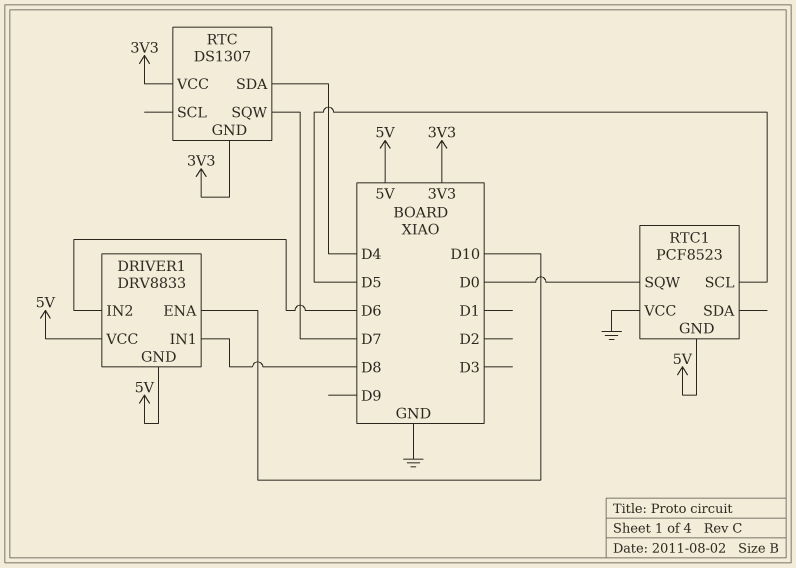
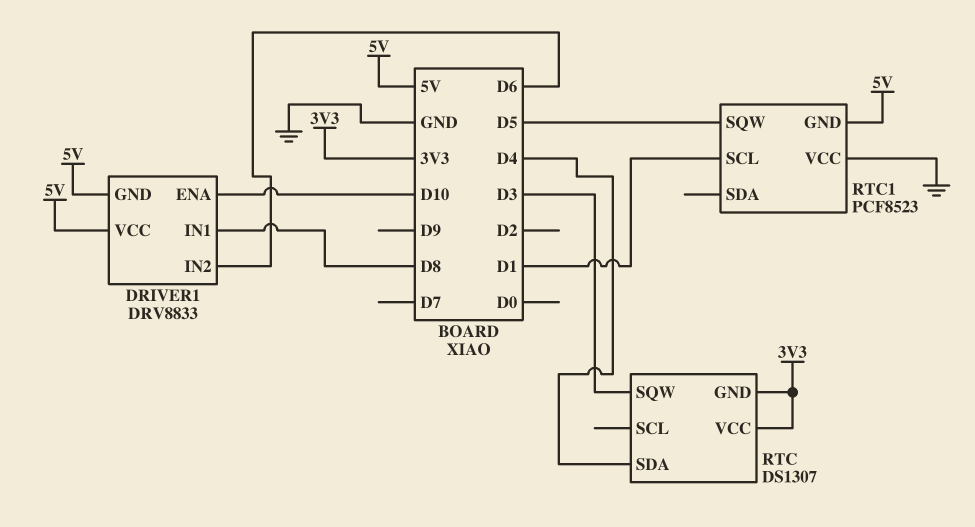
RTC pin SQW: D7 -> D3
RTC1 pin SCL: D5 -> D1
RTC1 pin SQW: D0 -> D5

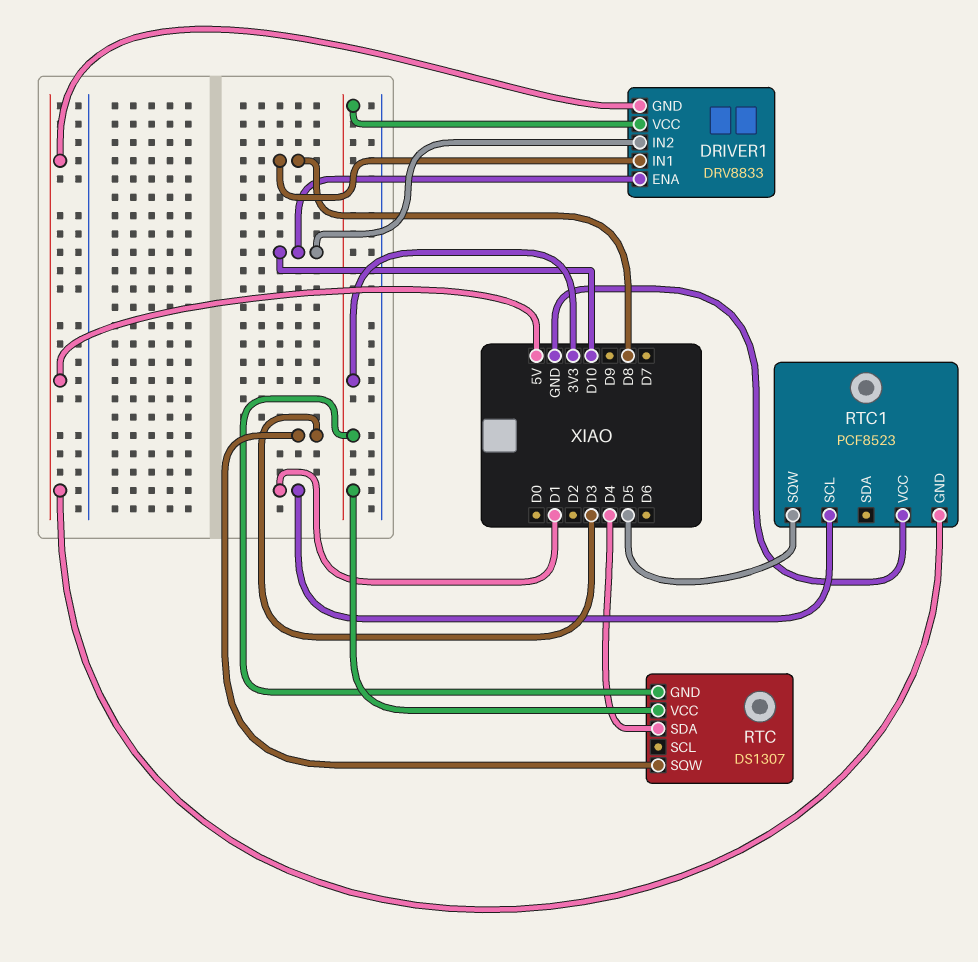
DRIVER1 pin IN2: D6 -> D10
DRIVER1 pin VCC: 5V -> 3V3

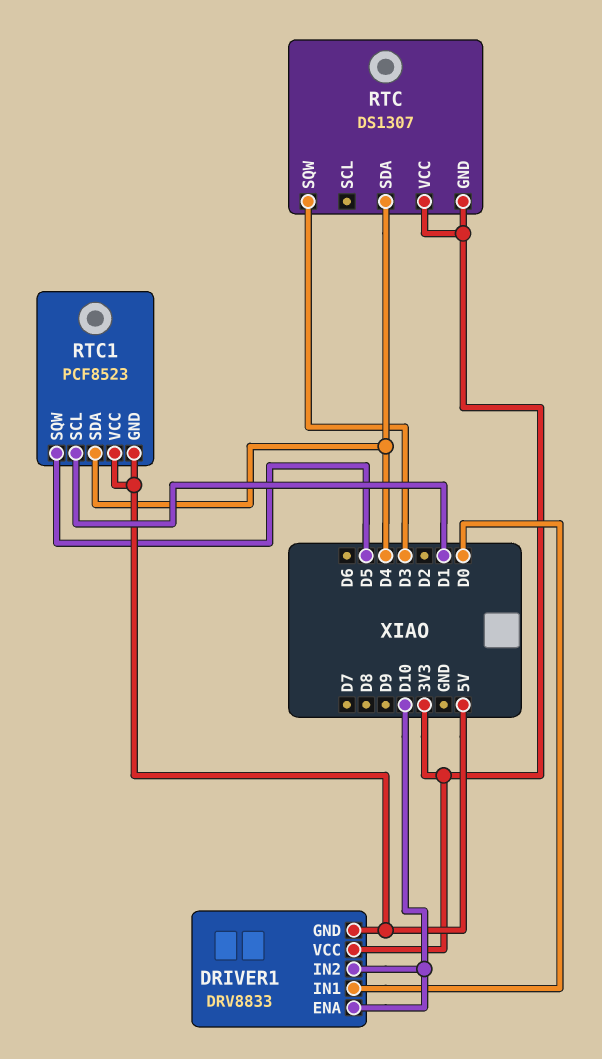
DRIVER1 pin IN1: D8 -> D0
RTC1 pin SDA: none -> D4
RTC1 pin VCC: GND -> 5V

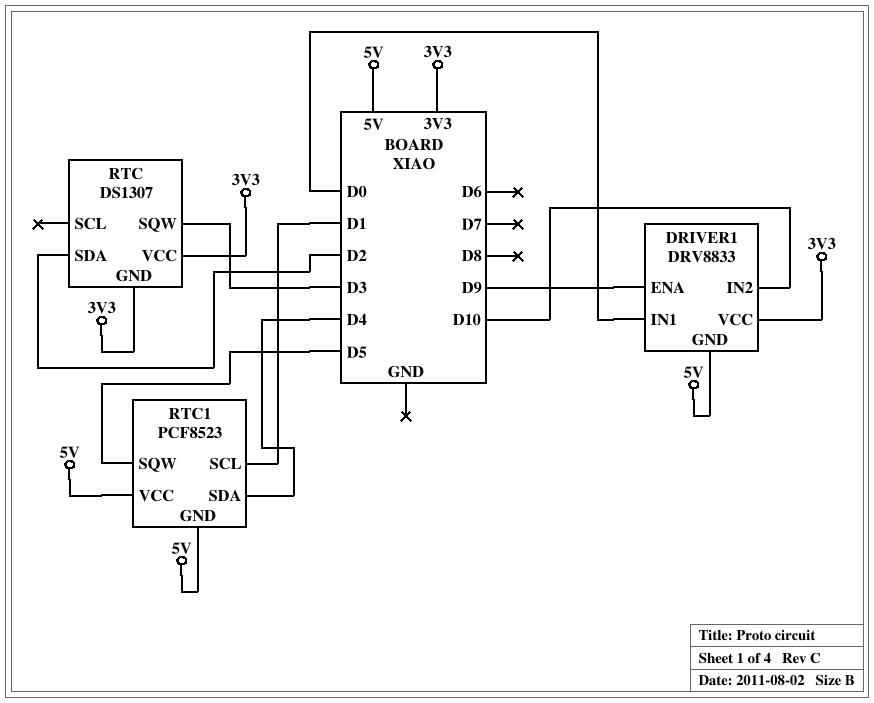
DRIVER1 pin ENA: D10 -> D9
RTC pin SDA: D4 -> D2

